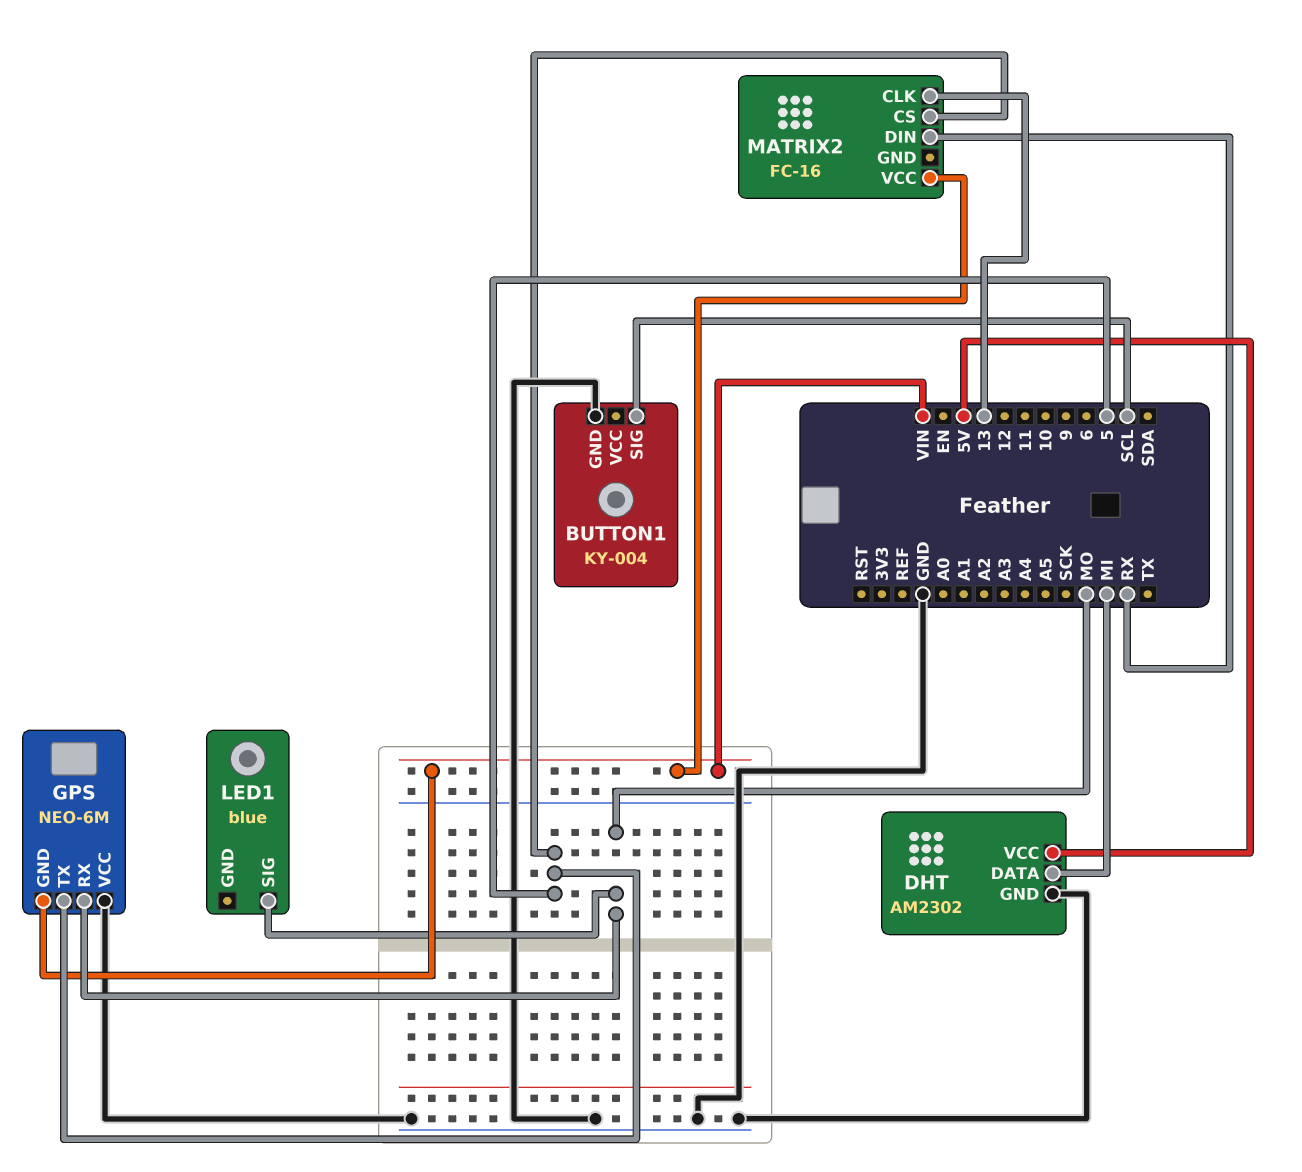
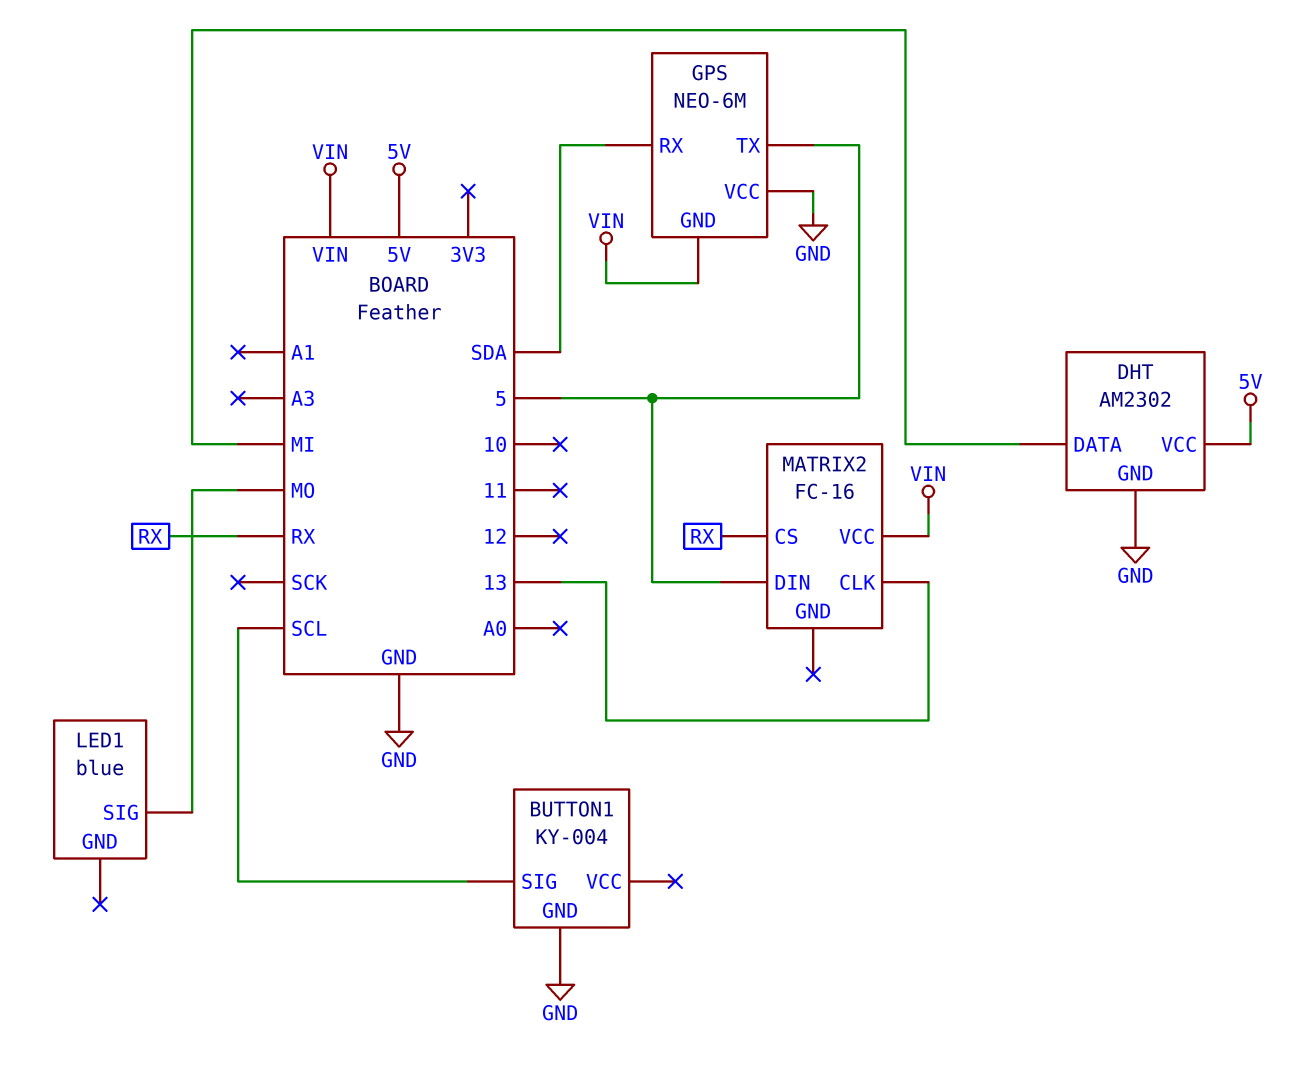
GPS pin RX: MO -> SDA
MATRIX2 pin CS: 5 -> RX
MATRIX2 pin DIN: RX -> 5

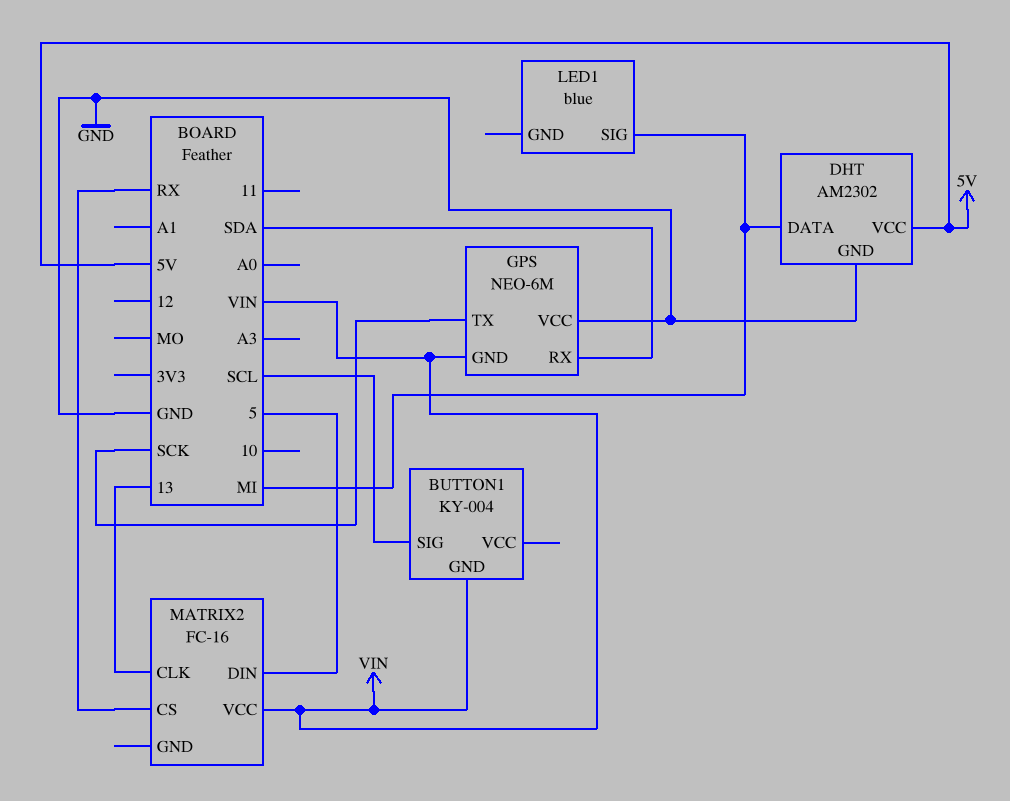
BUTTON1 pin GND: GND -> VIN
GPS pin TX: 5 -> SCK
LED1 pin SIG: MO -> MI

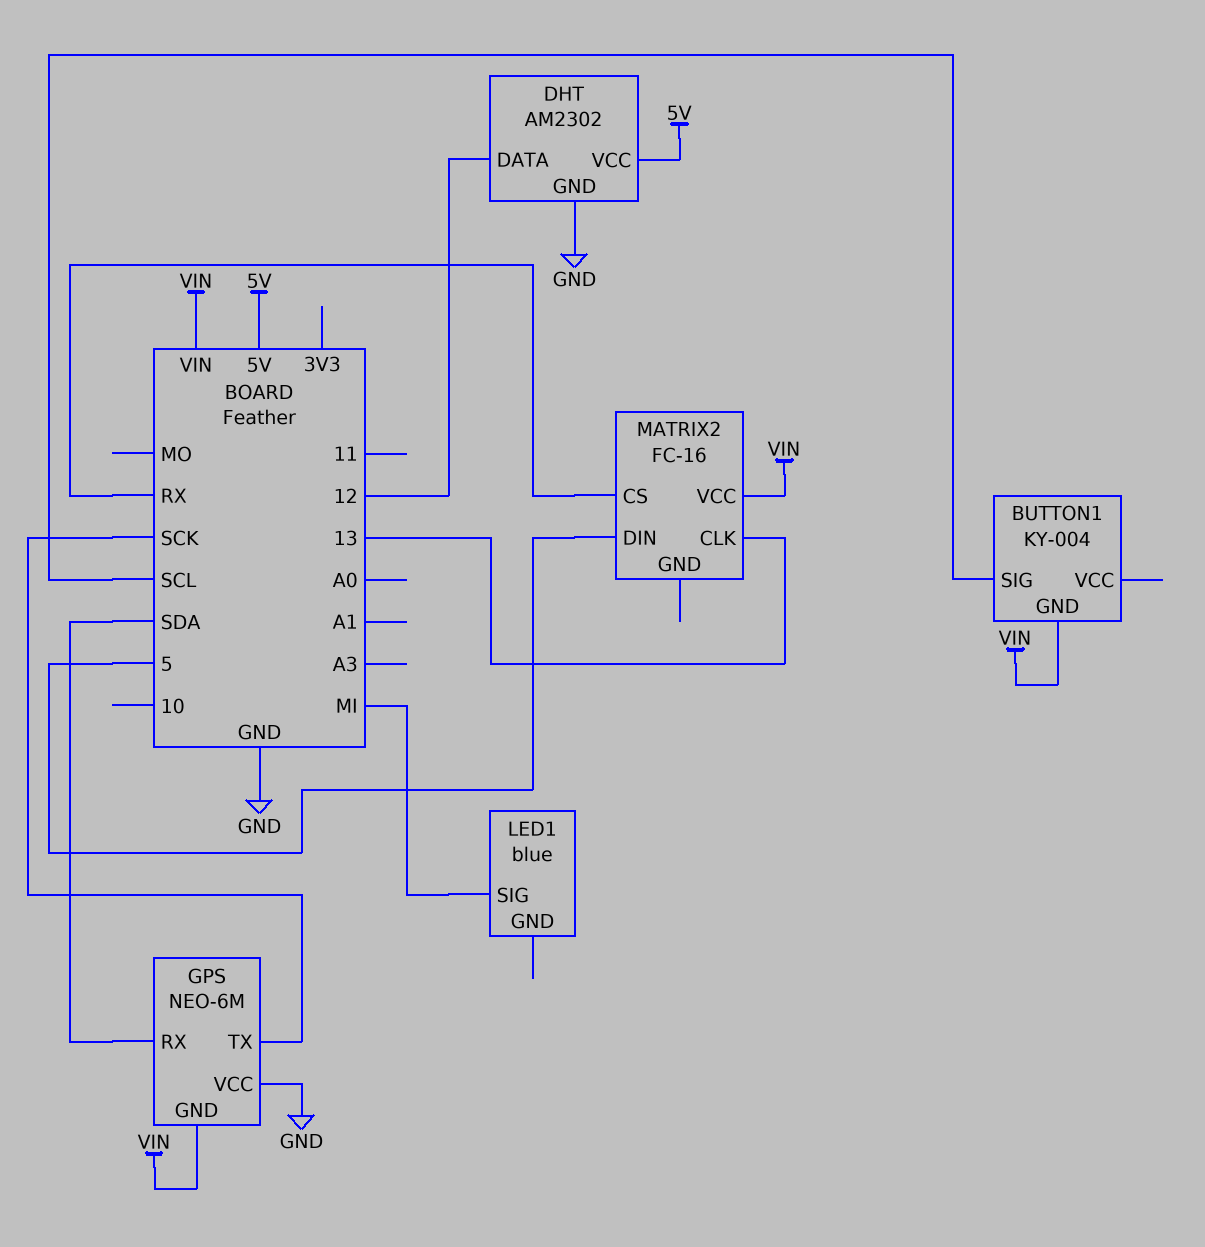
DHT pin DATA: MI -> 12

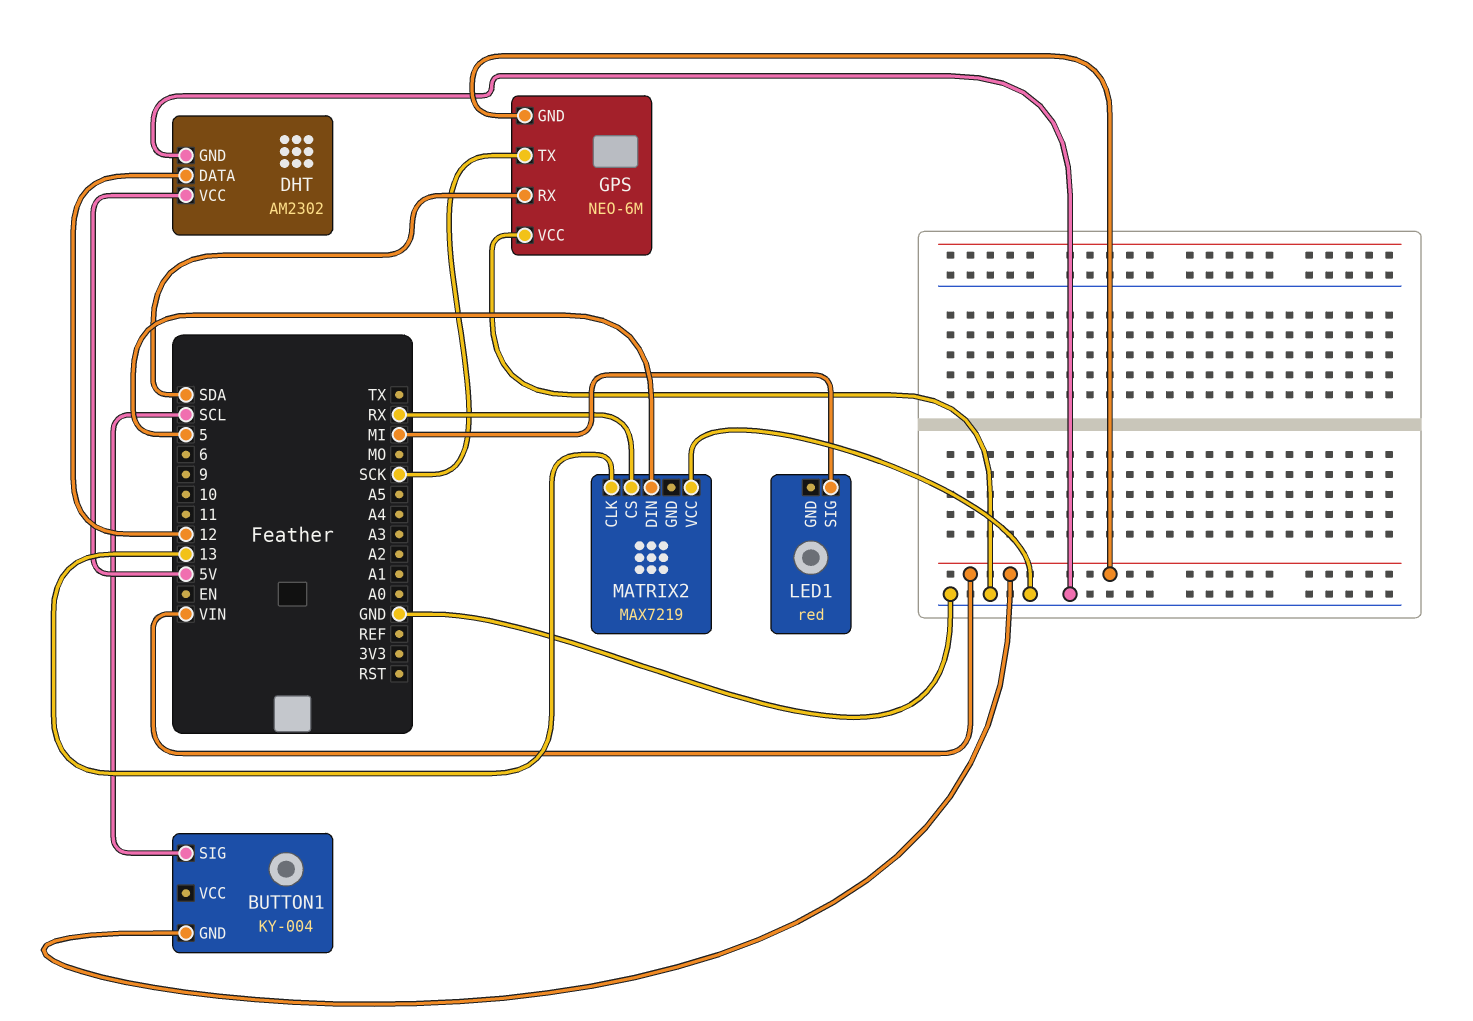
LED1: blue -> red
MATRIX2: FC-16 -> MAX7219
MATRIX2 pin VCC: VIN -> GND

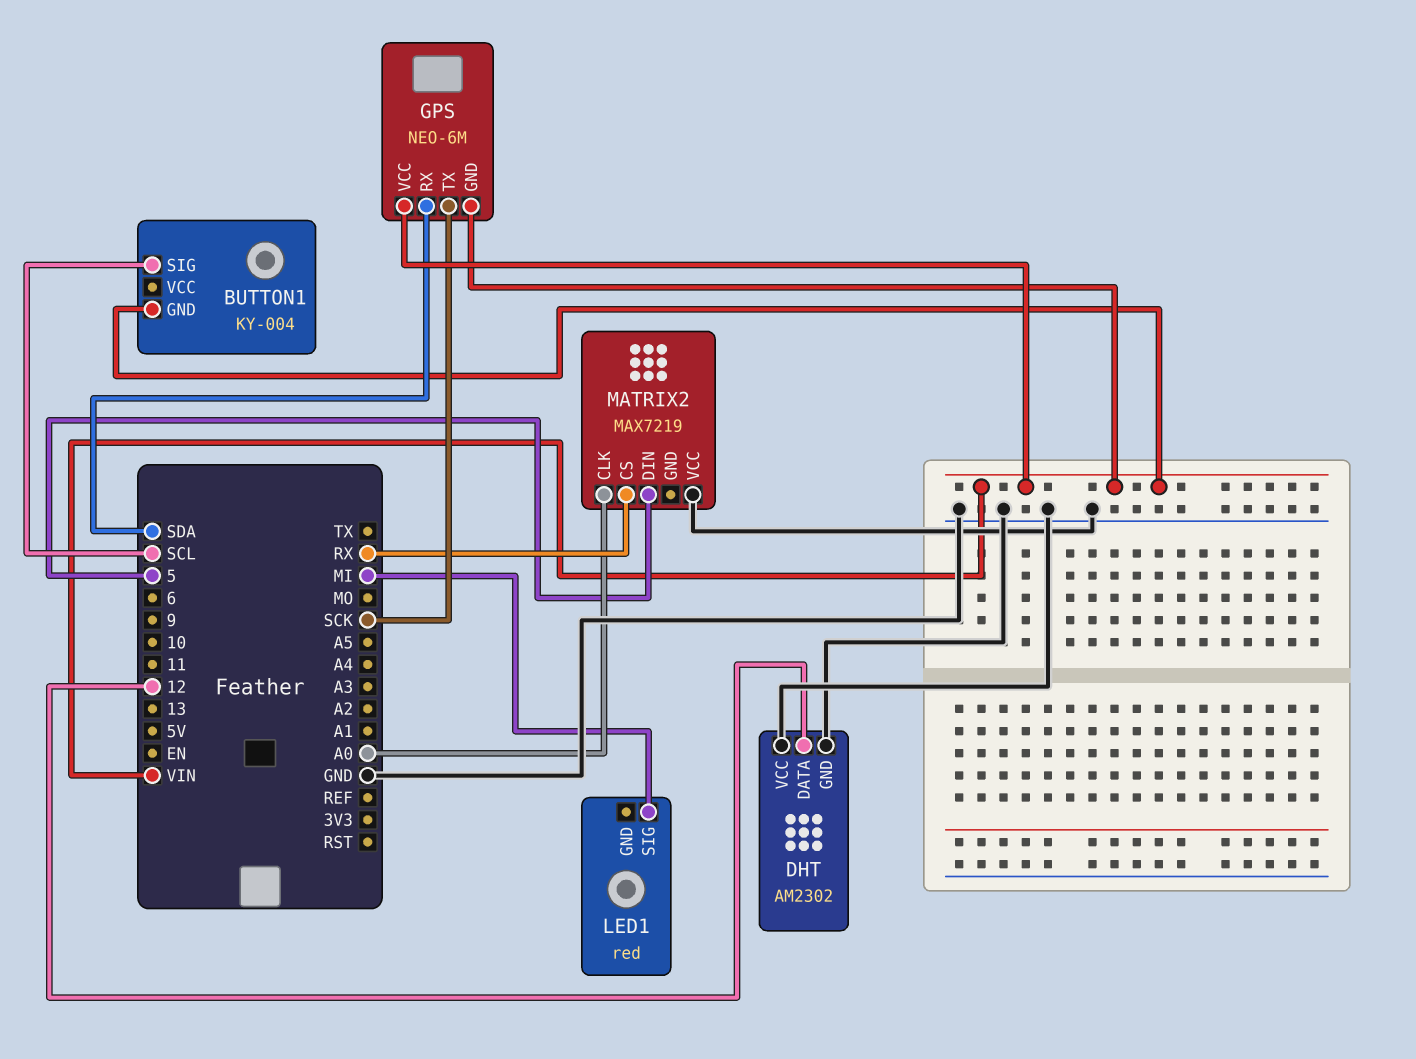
DHT pin VCC: 5V -> GND
GPS pin VCC: GND -> VIN
MATRIX2 pin CLK: 13 -> A0

